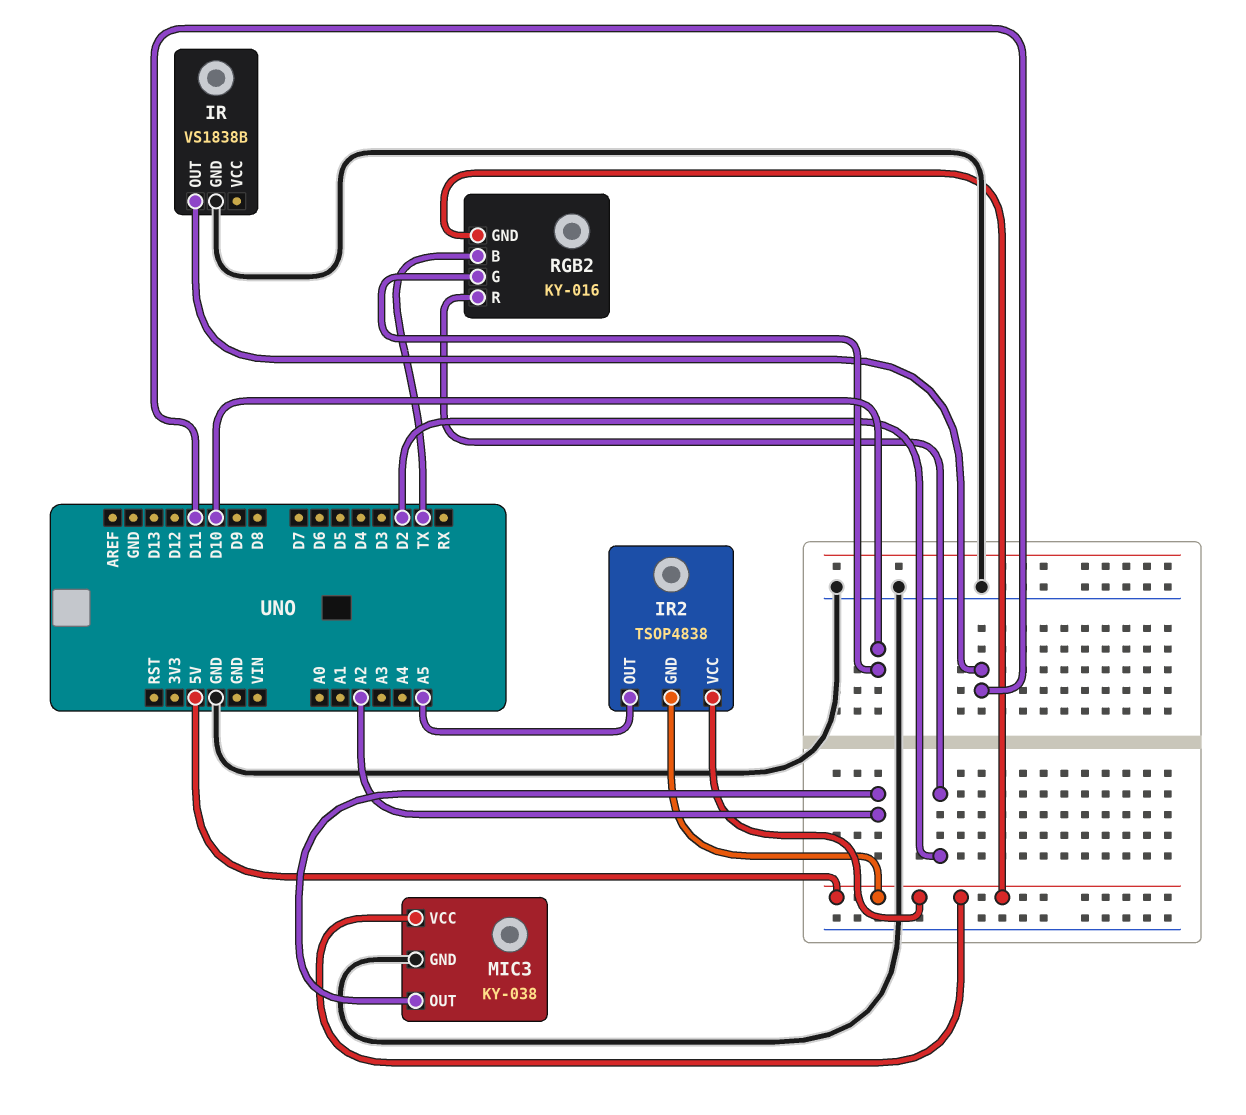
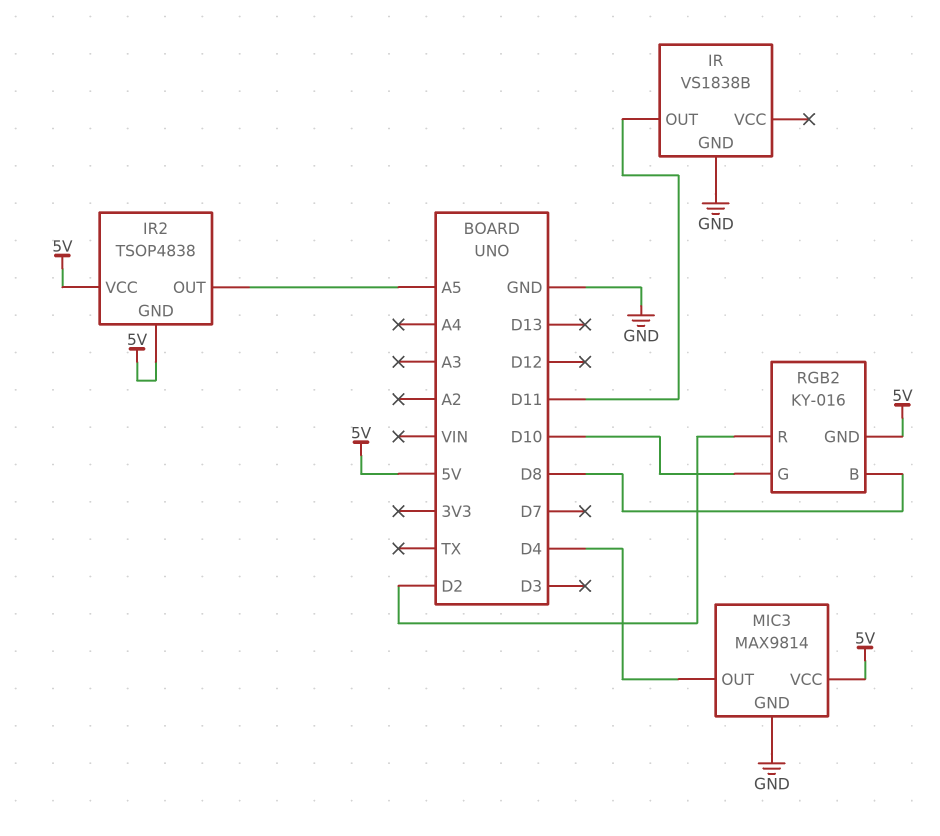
MIC3: KY-038 -> MAX9814
MIC3 pin OUT: A2 -> D4
RGB2 pin B: TX -> D8

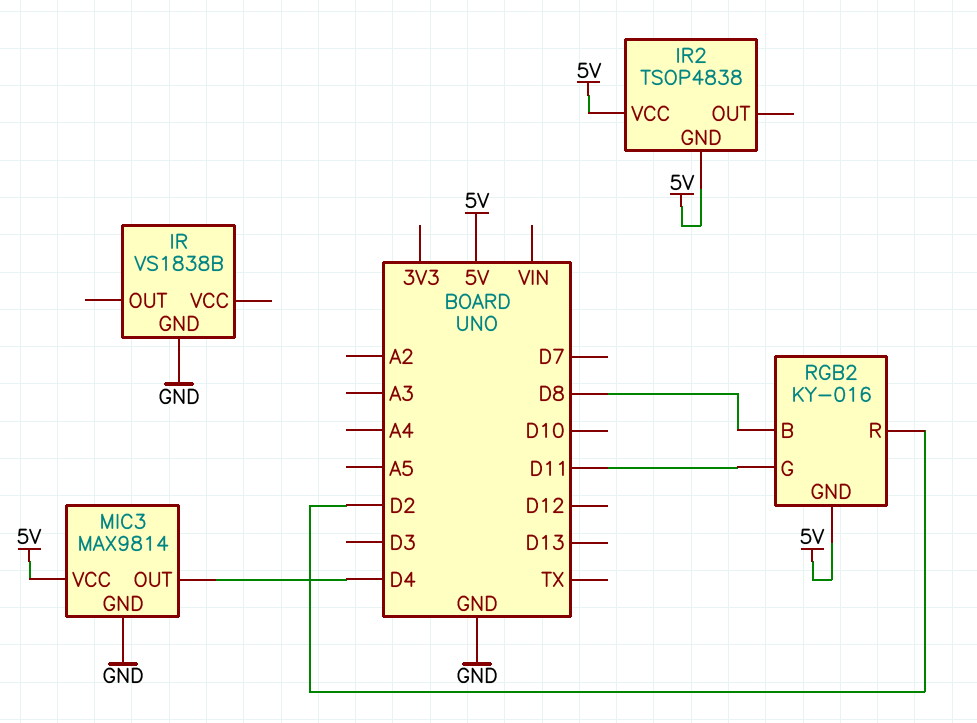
IR pin OUT: D11 -> none
IR2 pin OUT: A5 -> none
RGB2 pin G: D10 -> D11

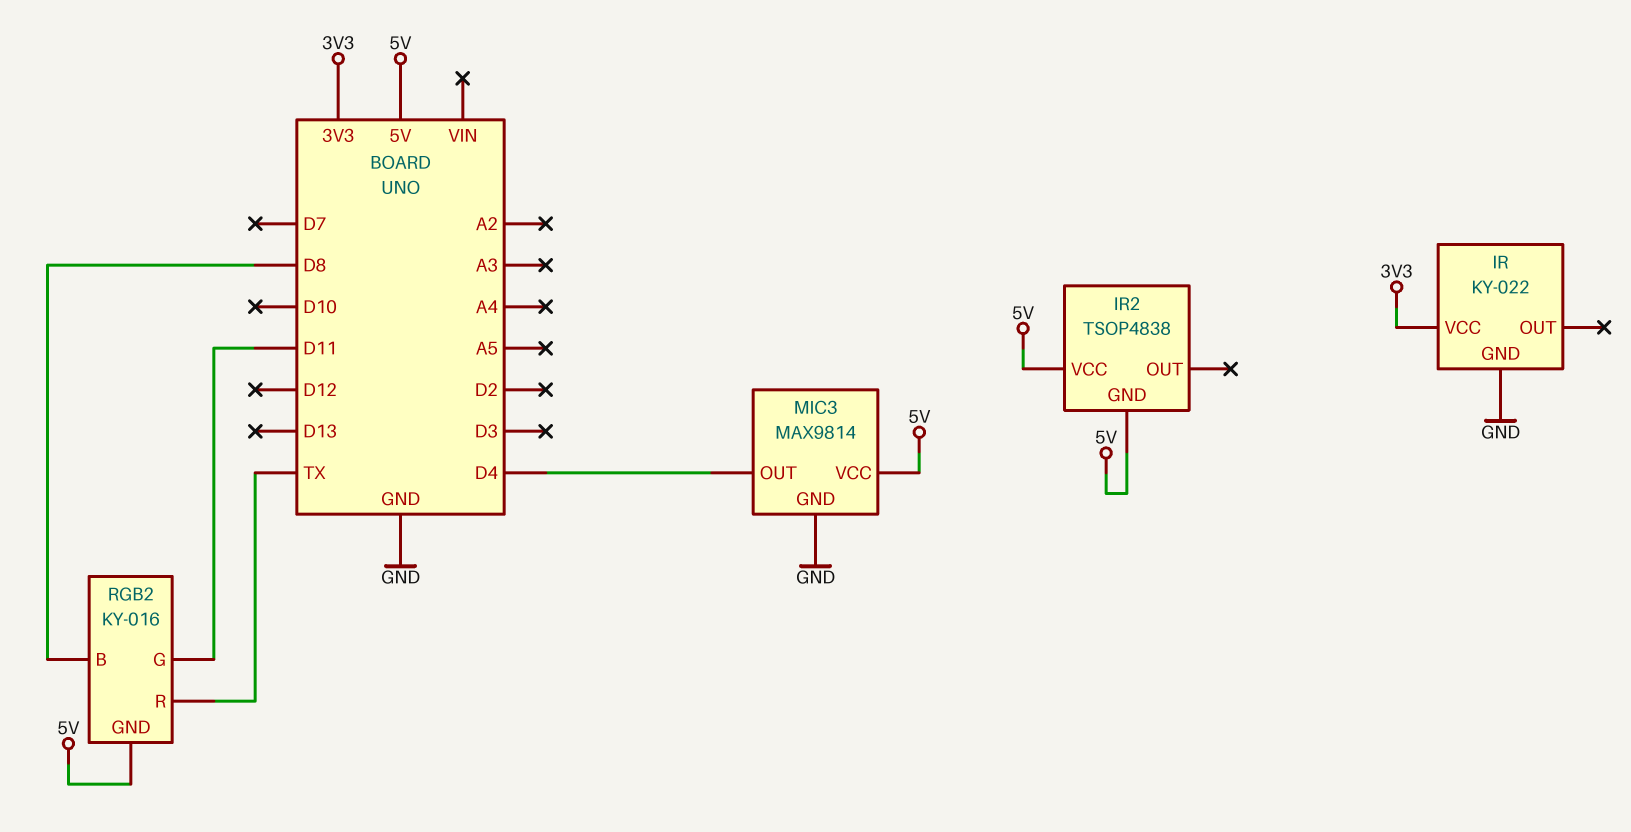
IR: VS1838B -> KY-022
IR pin VCC: none -> 3V3
RGB2 pin R: D2 -> TX

